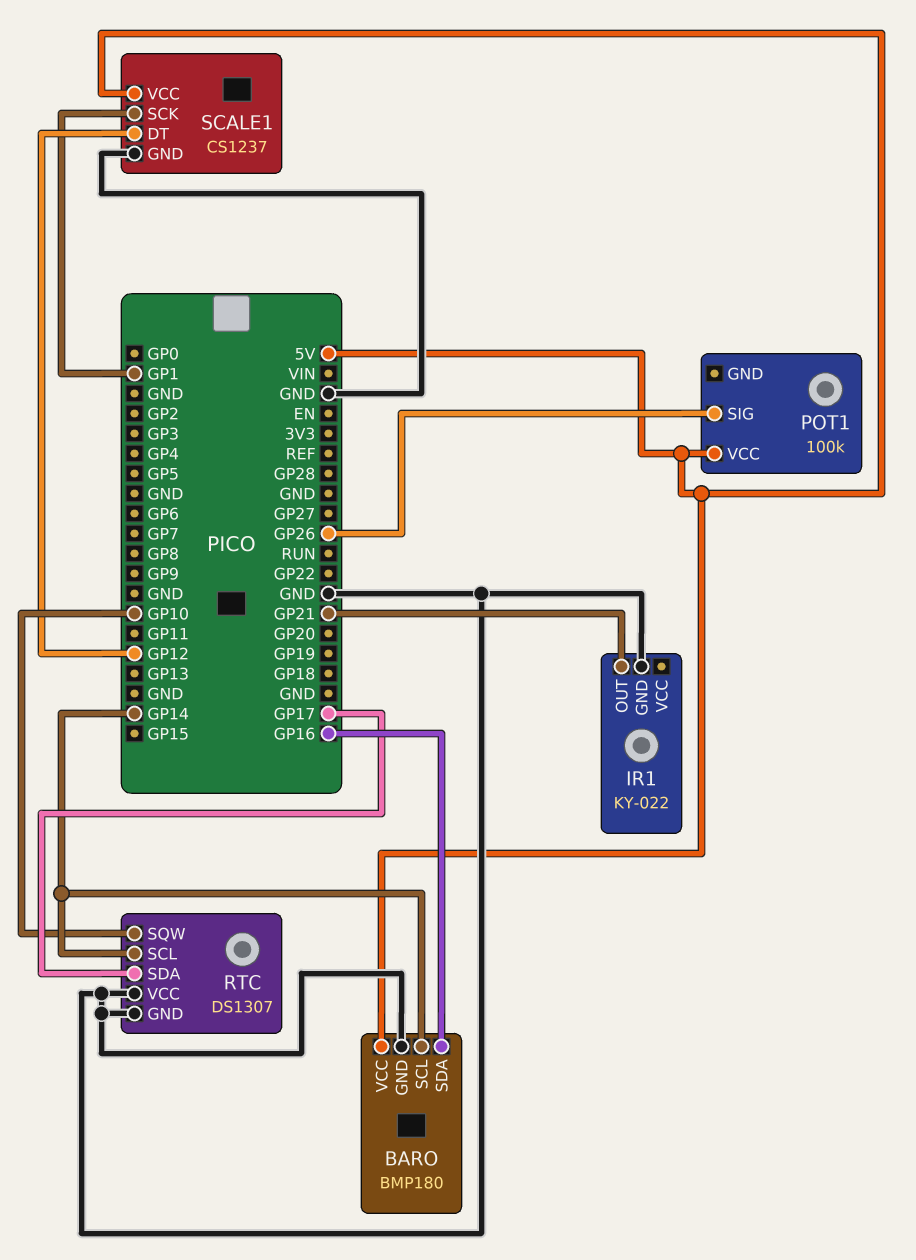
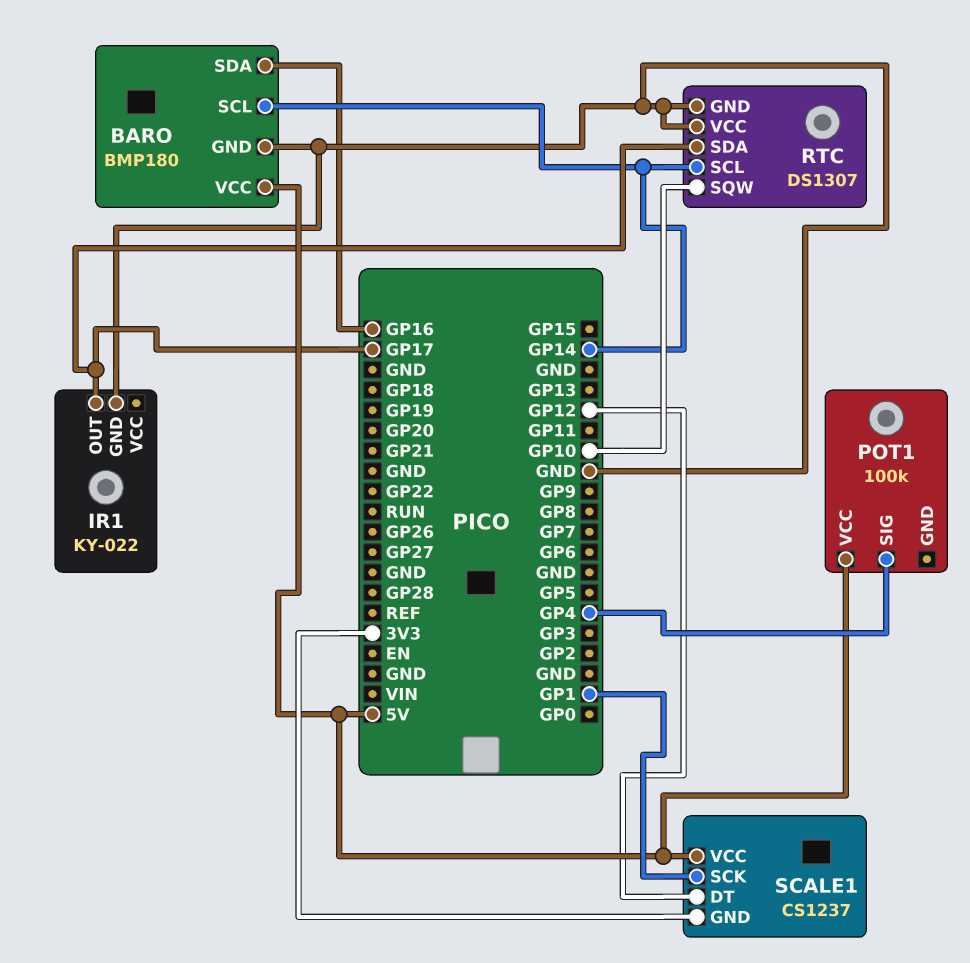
IR1 pin OUT: GP21 -> GP17
POT1 pin SIG: GP26 -> GP4
SCALE1 pin GND: GND -> 3V3

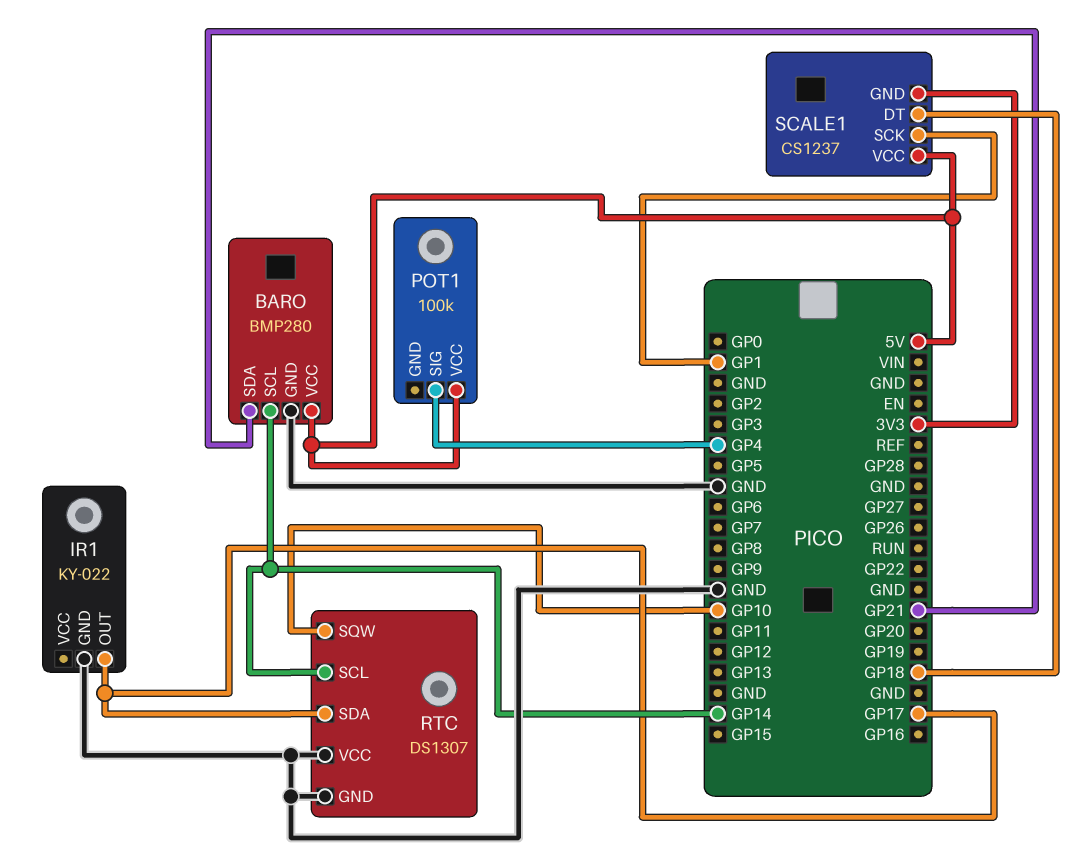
BARO: BMP180 -> BMP280
BARO pin SDA: GP16 -> GP21
SCALE1 pin DT: GP12 -> GP18

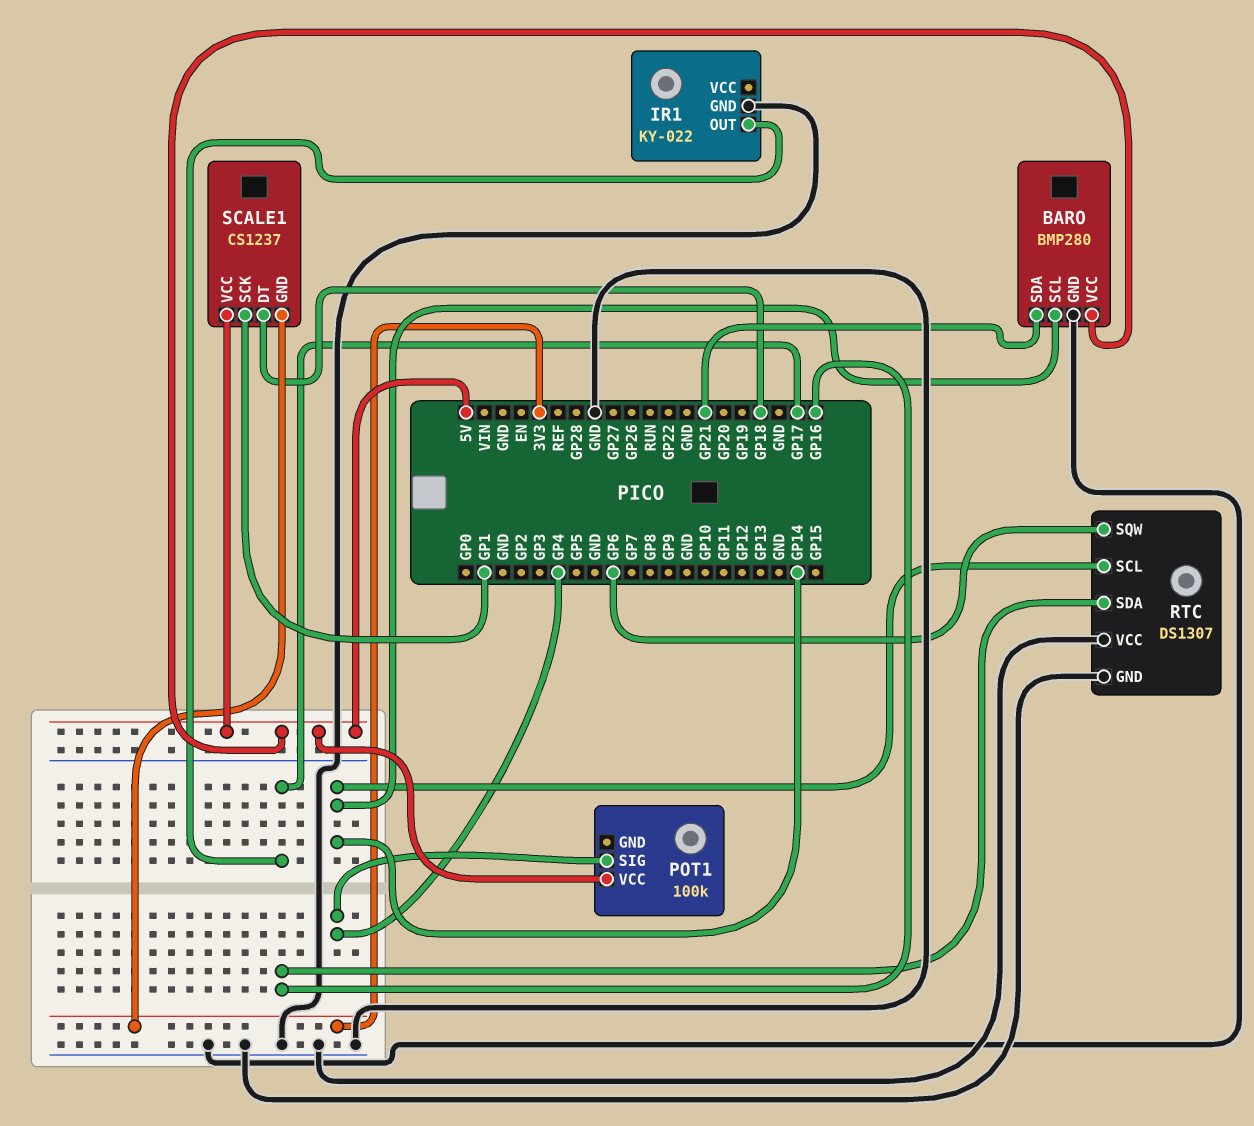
RTC pin SDA: GP17 -> GP16
RTC pin SQW: GP10 -> GP6

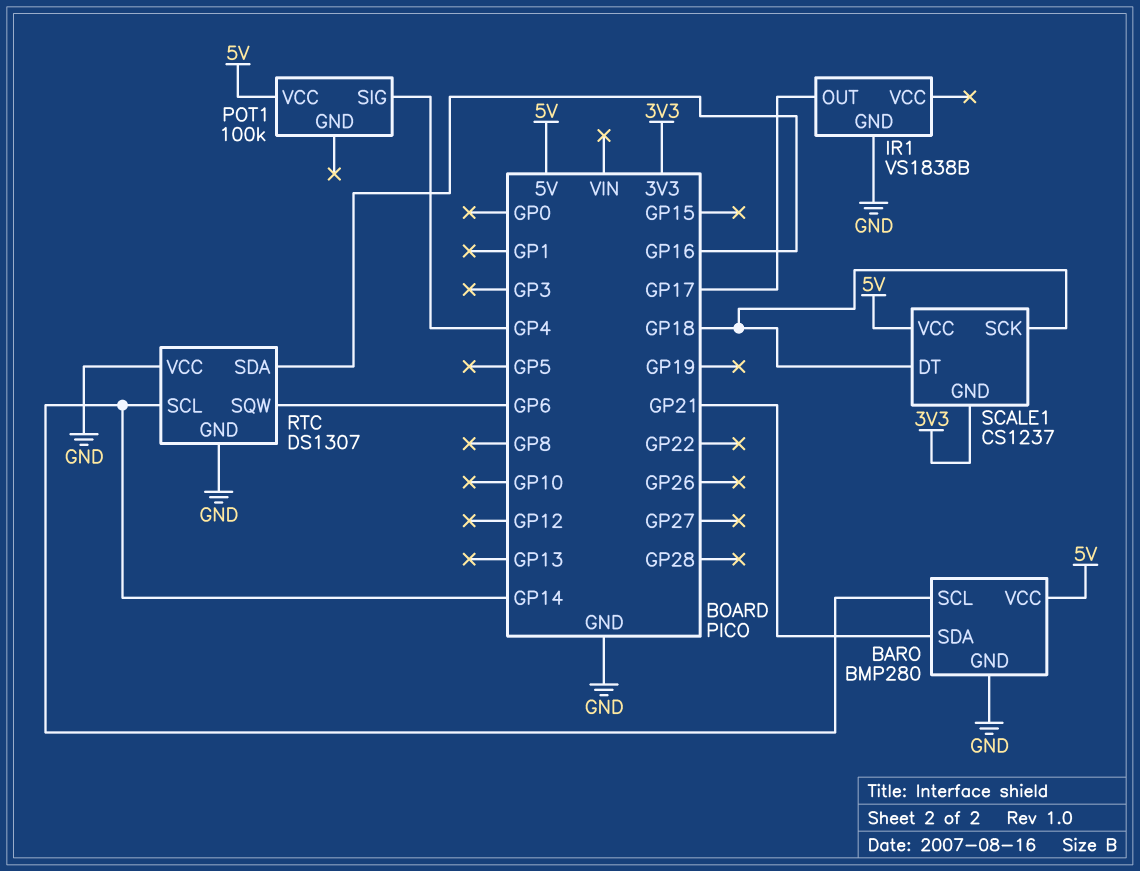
IR1: KY-022 -> VS1838B
SCALE1 pin SCK: GP1 -> GP18

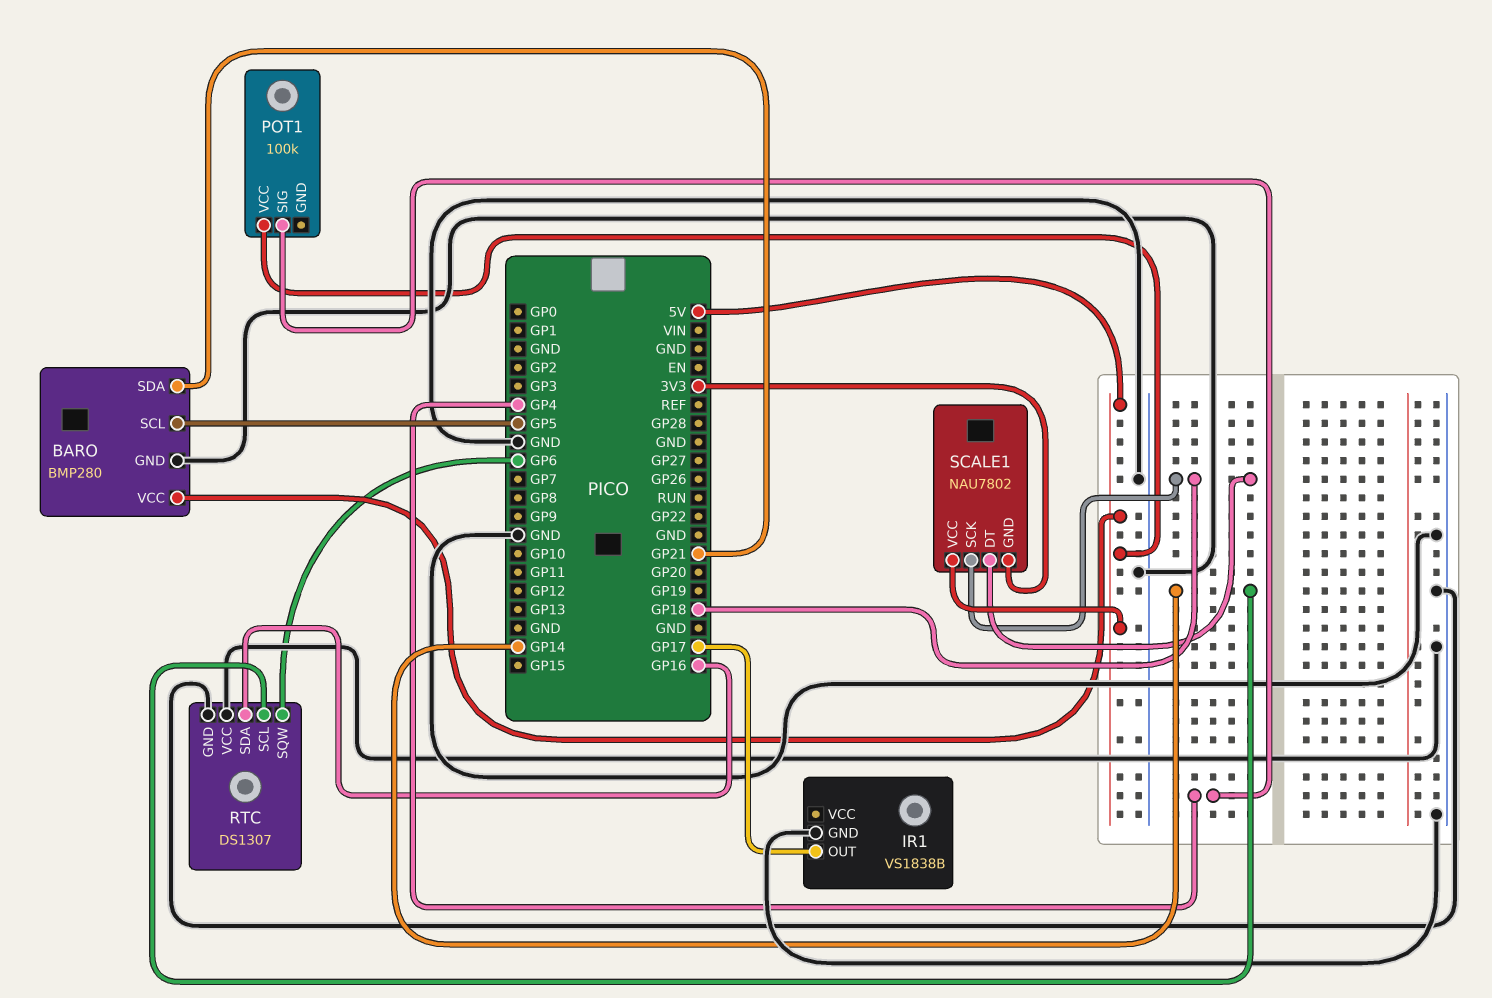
BARO pin SCL: GP14 -> GP5
SCALE1: CS1237 -> NAU7802

